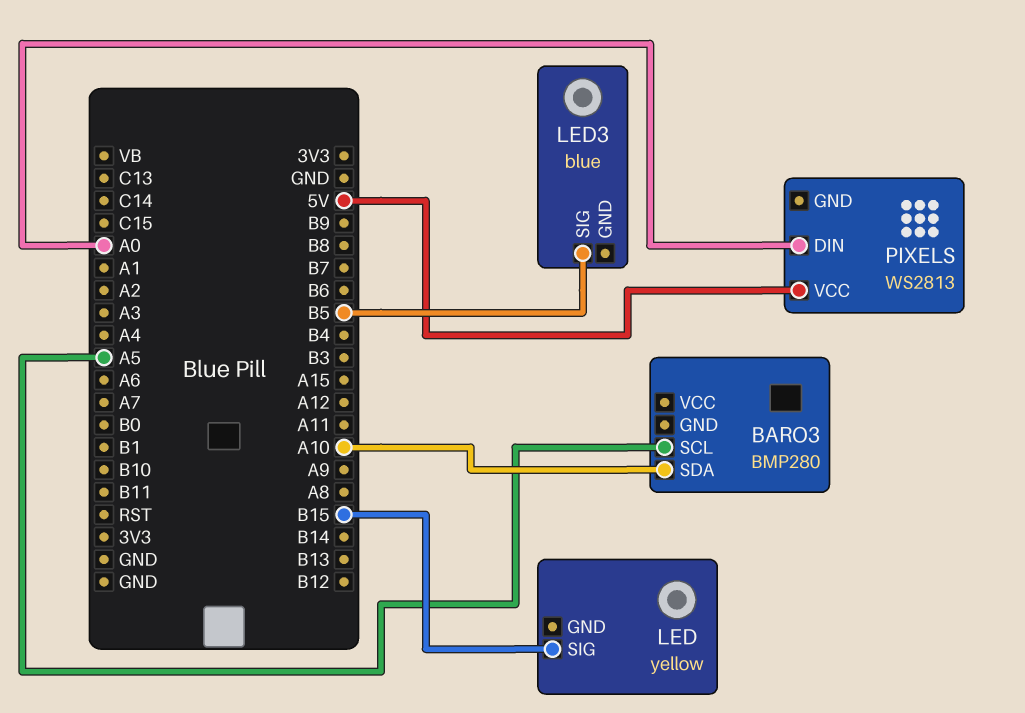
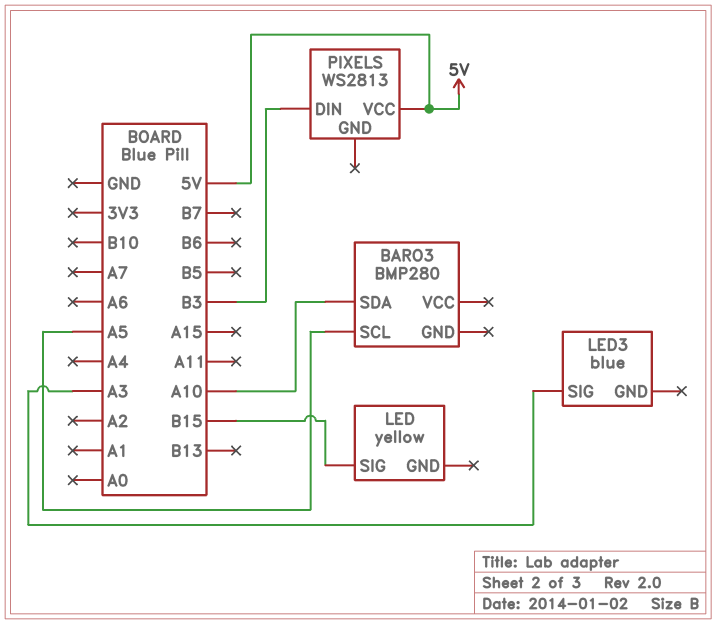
LED3 pin SIG: B5 -> A3
PIXELS pin DIN: A0 -> B3

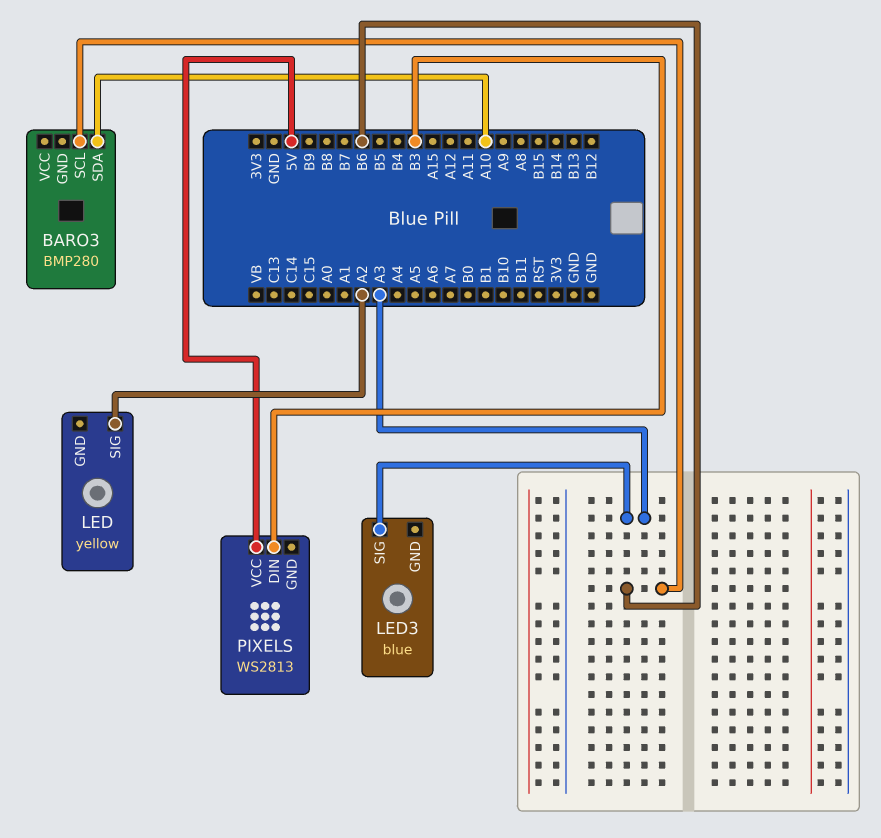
BARO3 pin SCL: A5 -> B6
LED pin SIG: B15 -> A2

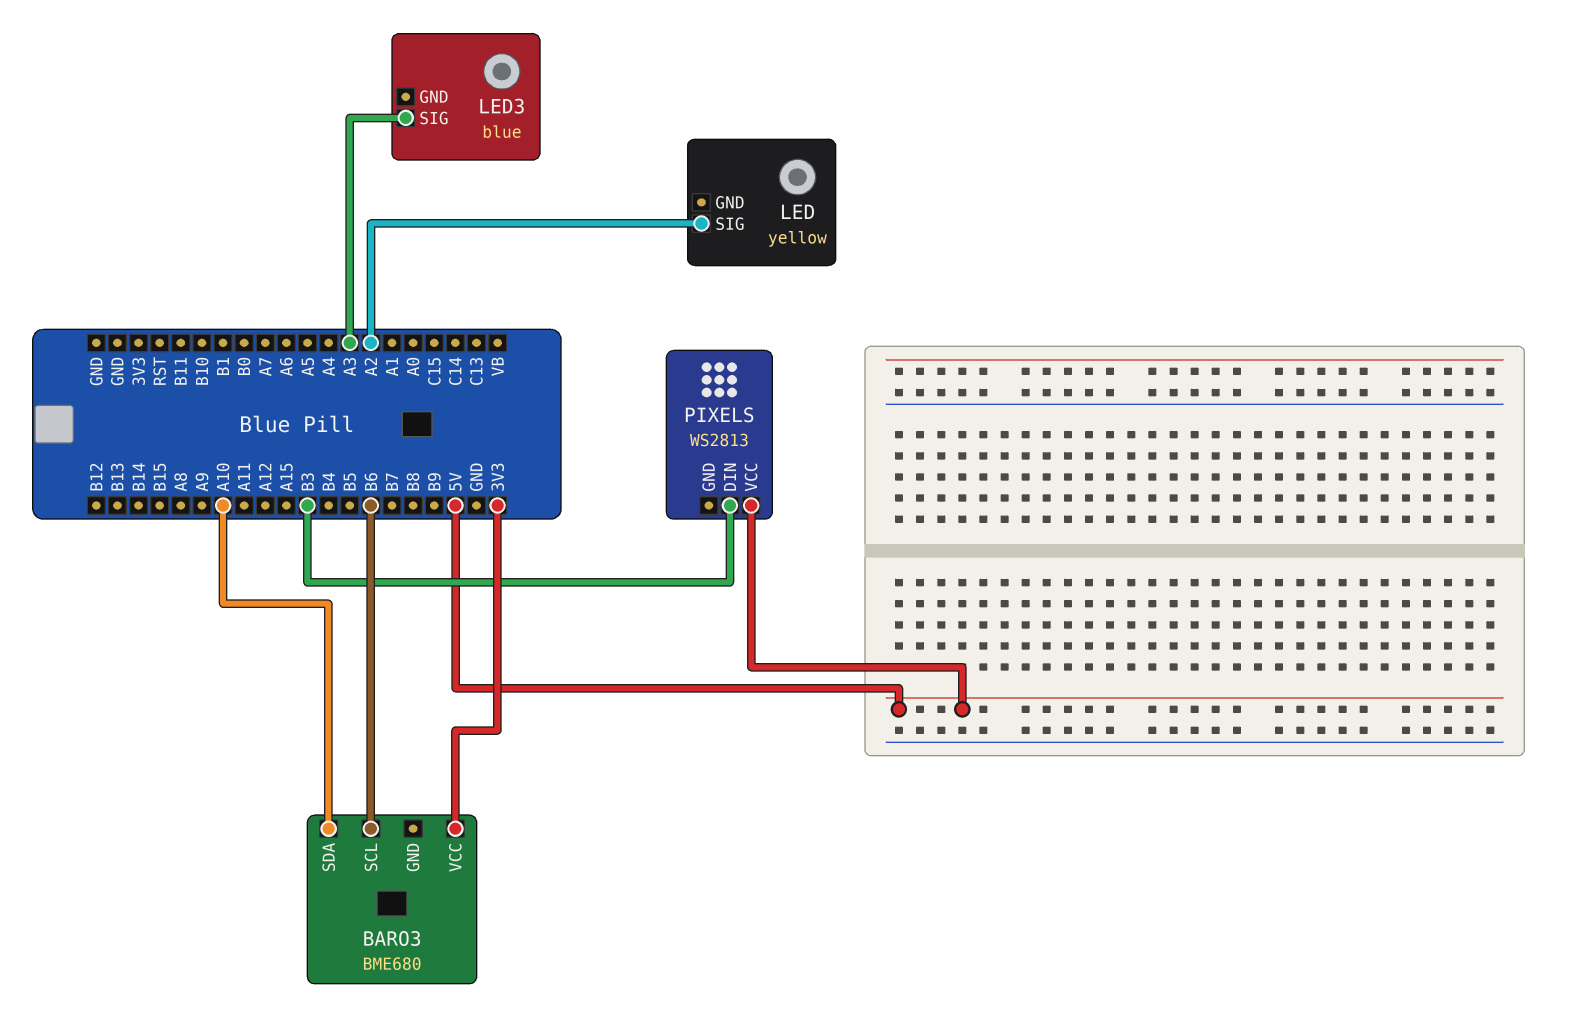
BARO3: BMP280 -> BME680
BARO3 pin VCC: none -> 3V3

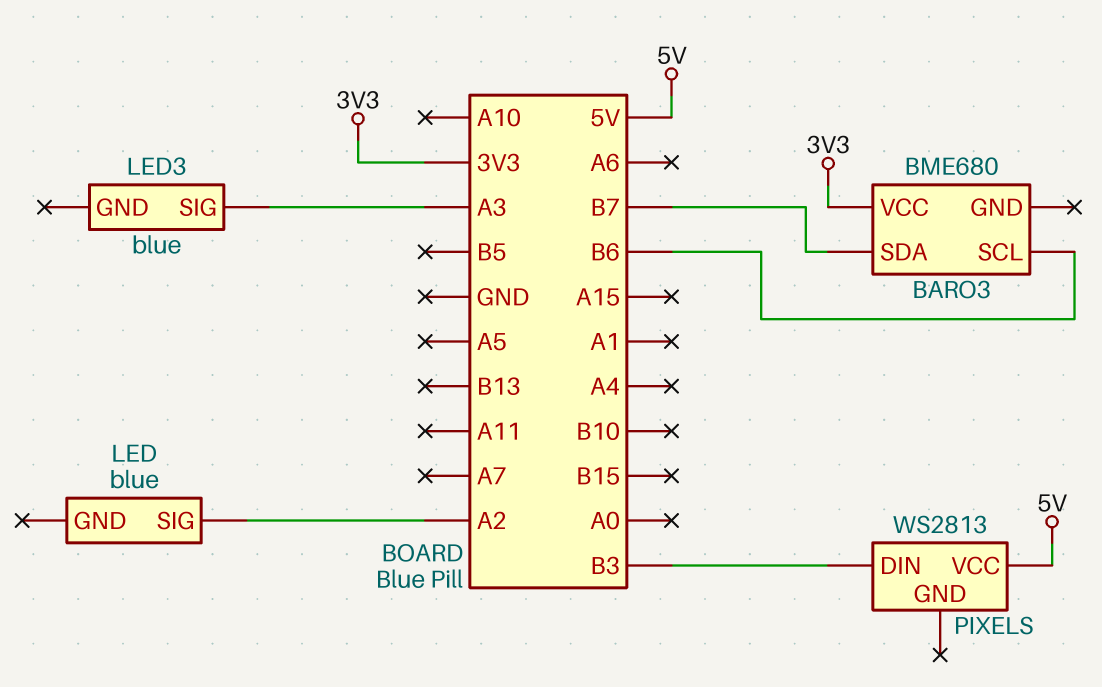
BARO3 pin SDA: A10 -> B7
LED: yellow -> blue

